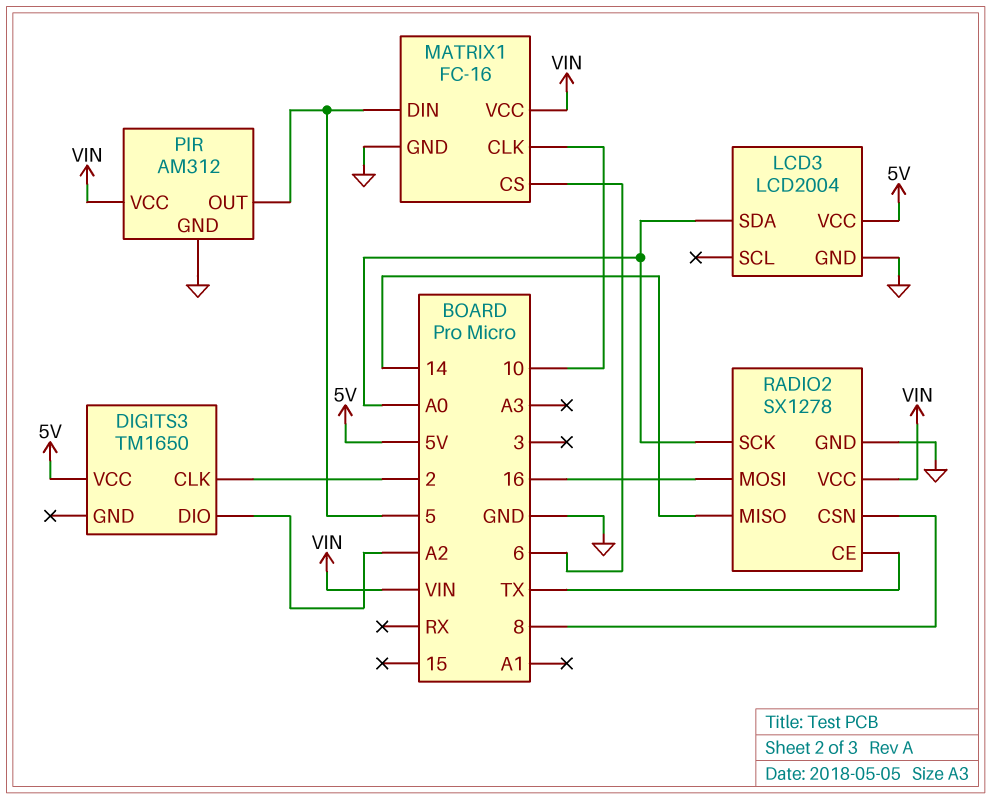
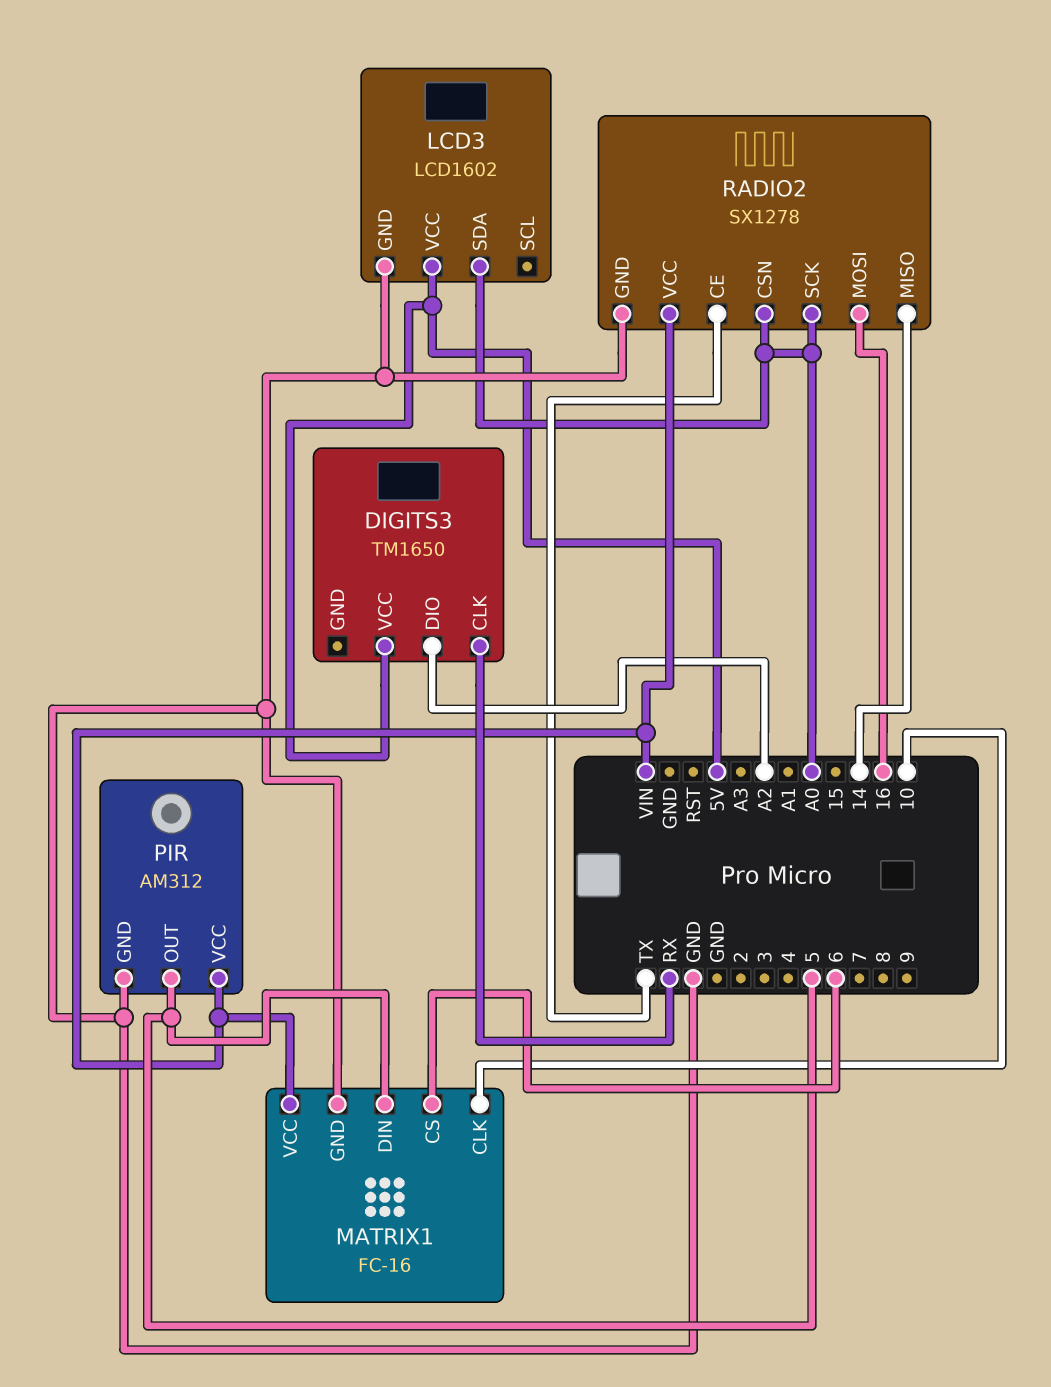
DIGITS3 pin CLK: 2 -> RX
LCD3: LCD2004 -> LCD1602
RADIO2 pin CSN: 8 -> A0

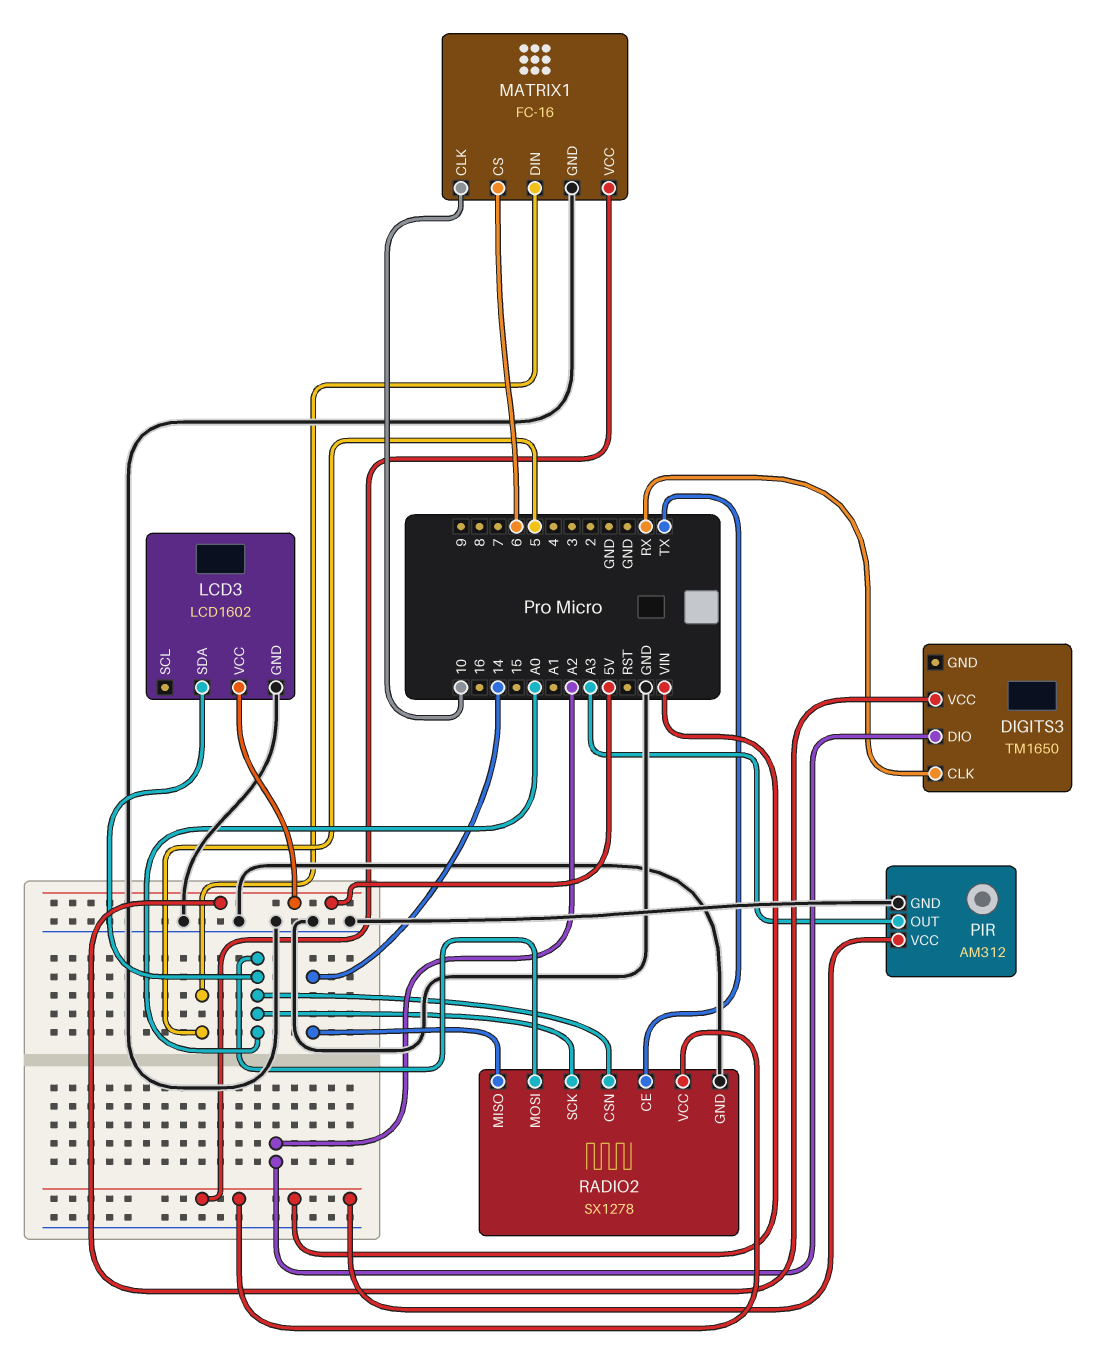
PIR pin OUT: 5 -> A3
RADIO2 pin MOSI: 16 -> A0

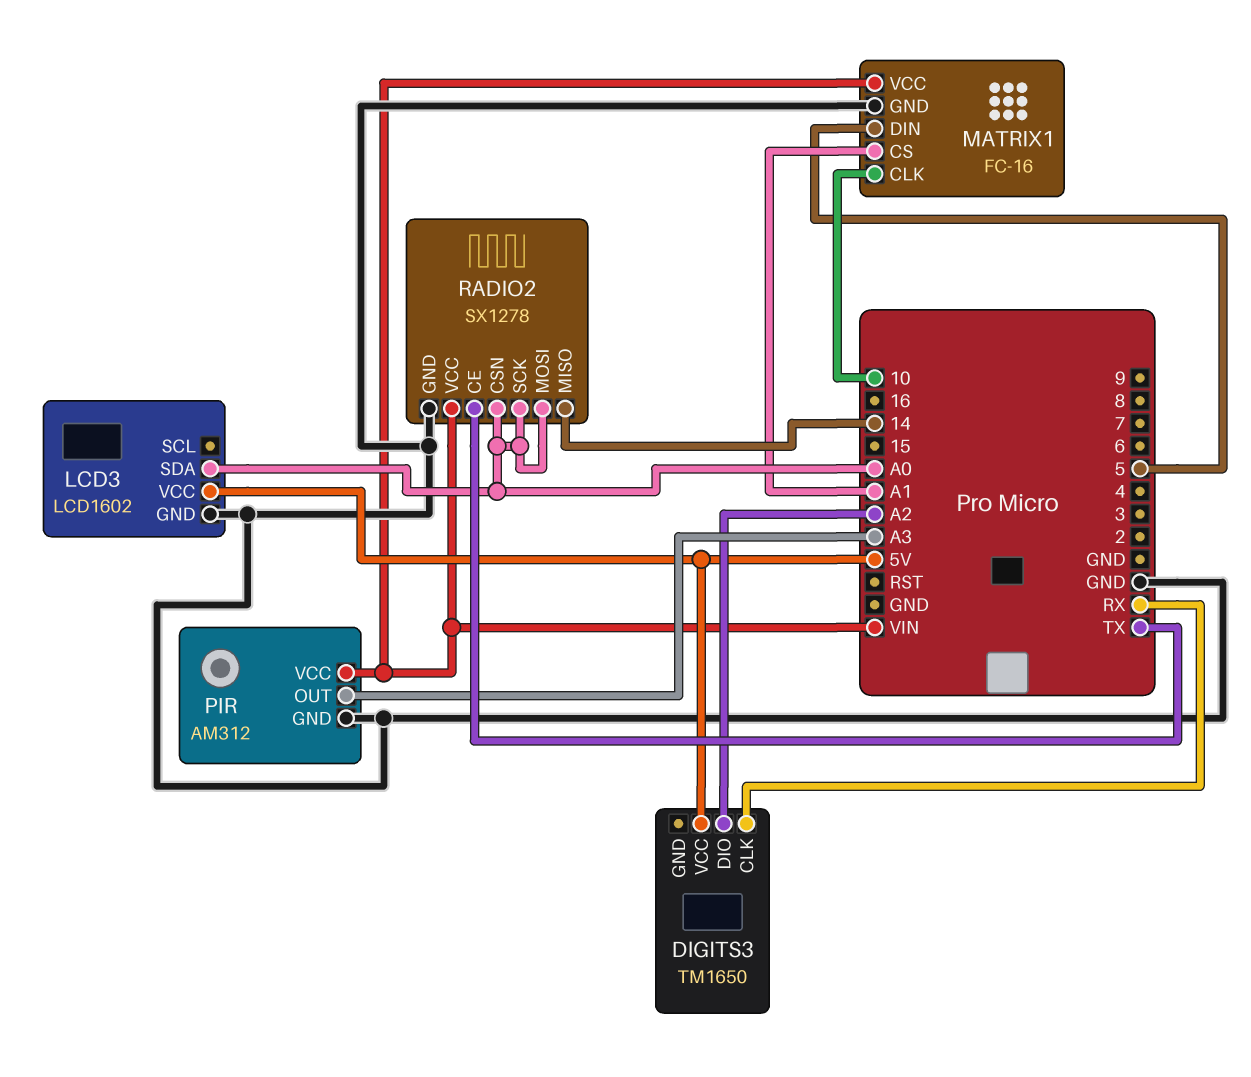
MATRIX1 pin CS: 6 -> A1

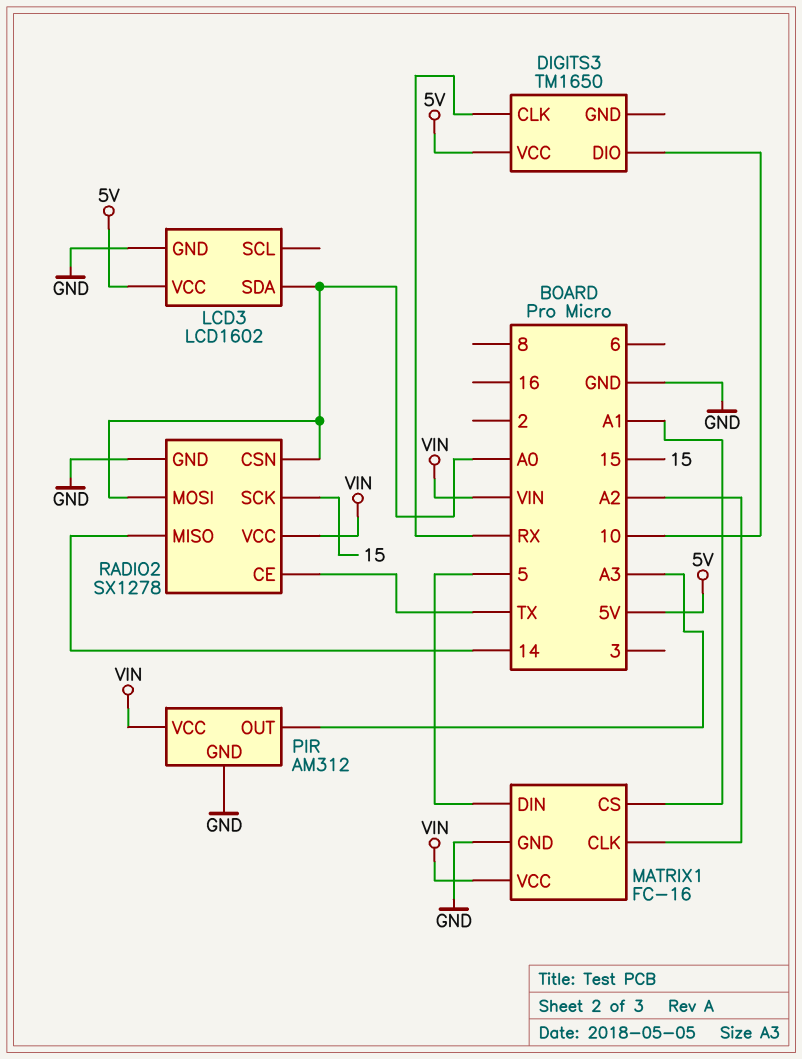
DIGITS3 pin DIO: A2 -> 10
MATRIX1 pin CLK: 10 -> A2
RADIO2 pin SCK: A0 -> 15

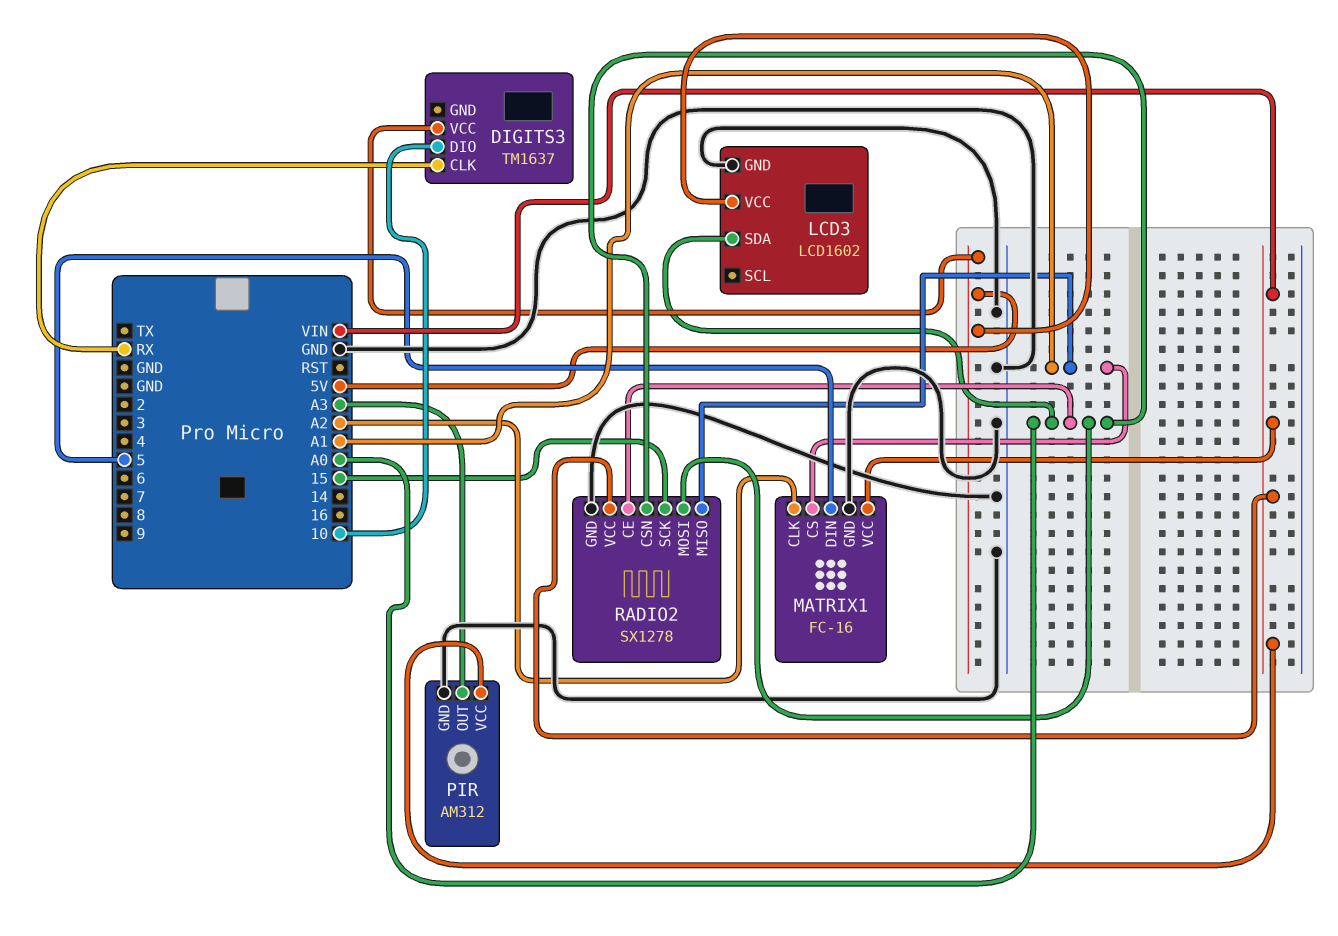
DIGITS3: TM1650 -> TM1637
RADIO2 pin CE: TX -> A0
RADIO2 pin MISO: 14 -> A1

